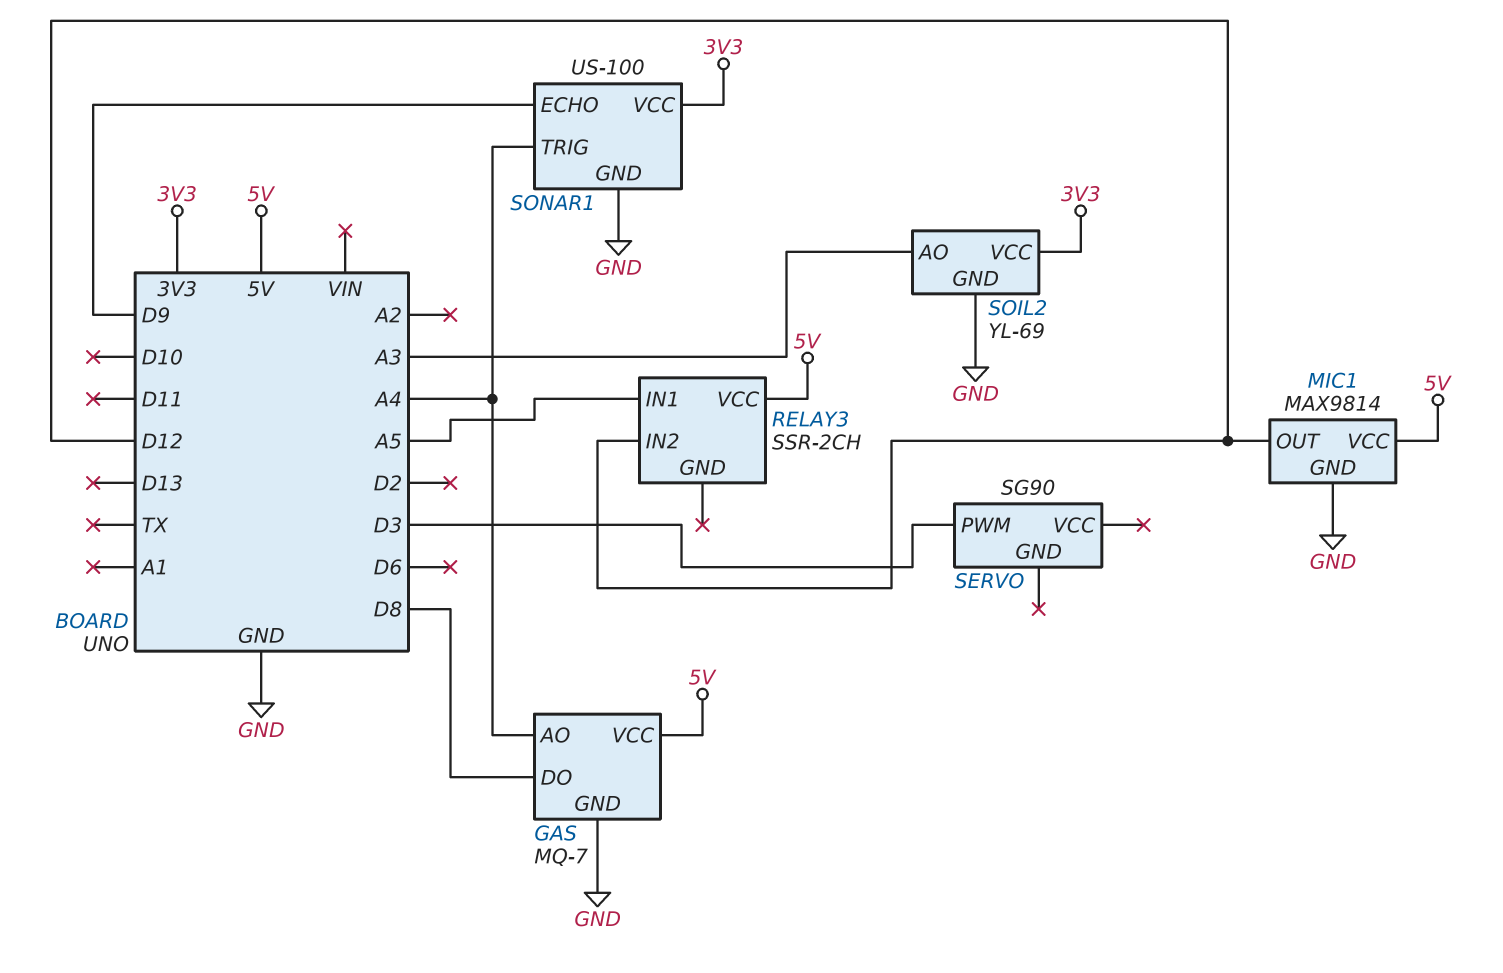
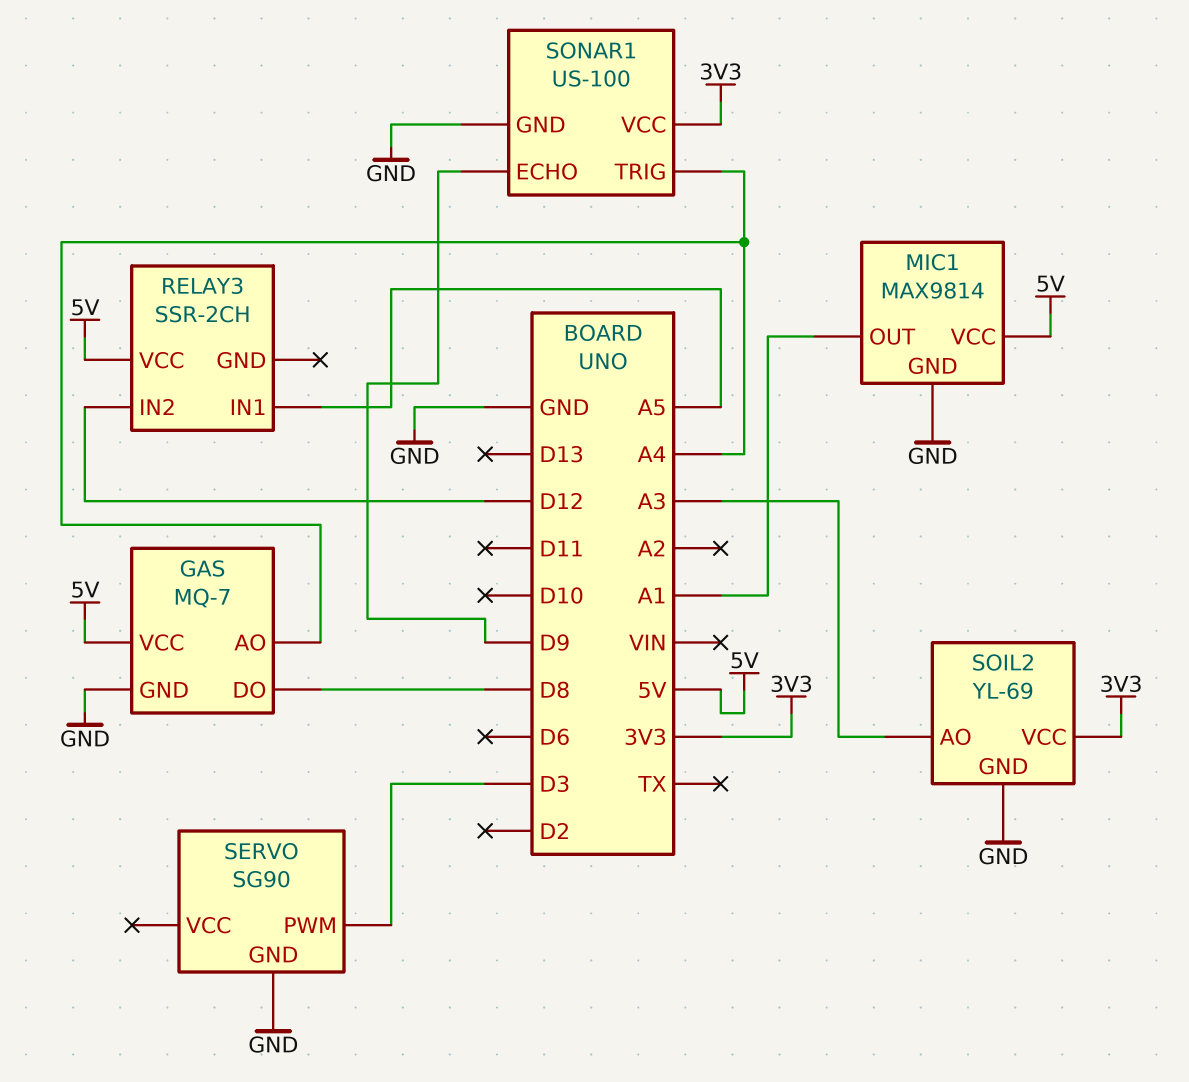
MIC1 pin OUT: D12 -> A1
SERVO pin GND: none -> GND

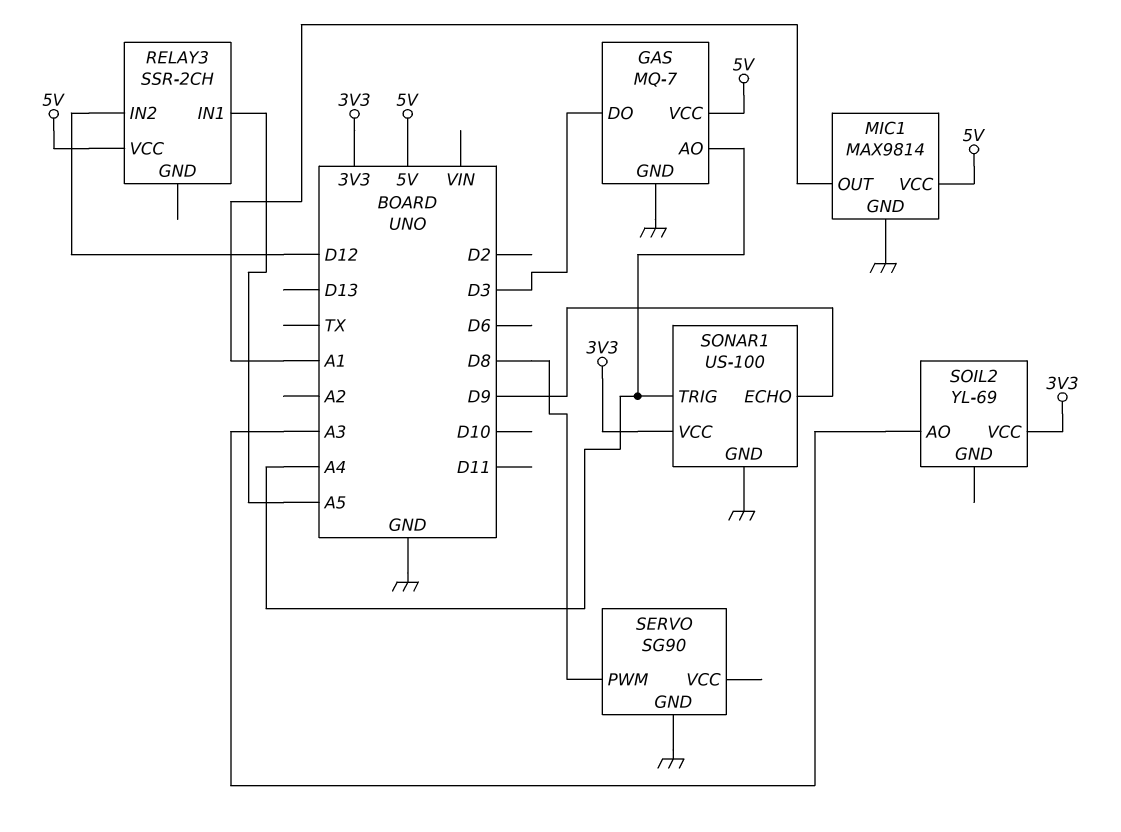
GAS pin DO: D8 -> D3
SERVO pin PWM: D3 -> D8
SOIL2 pin GND: GND -> none

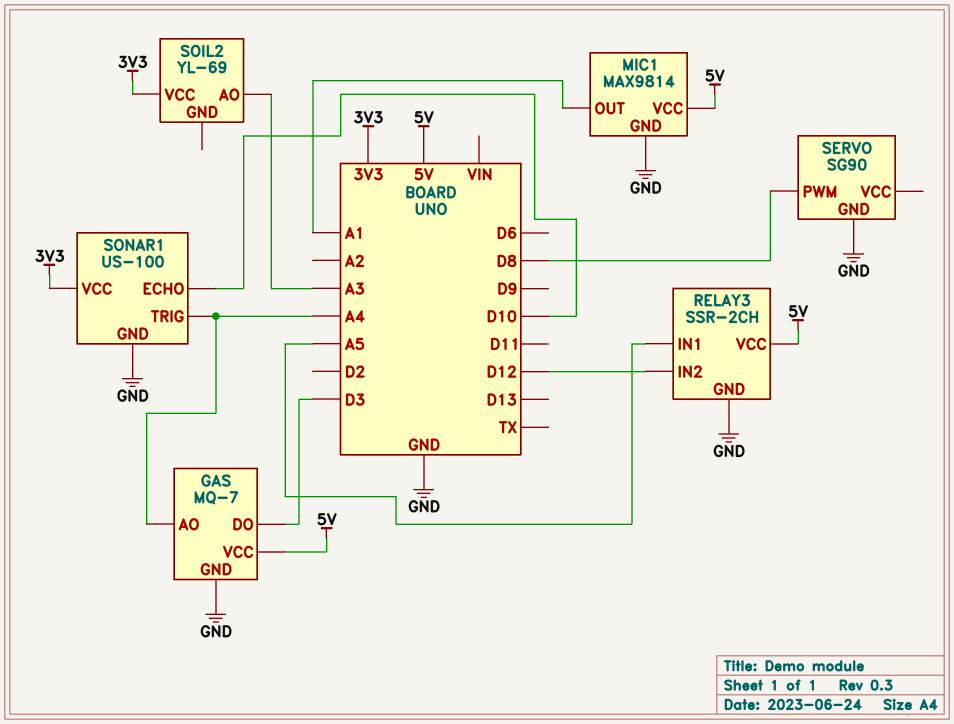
RELAY3 pin GND: none -> GND
SONAR1 pin ECHO: D9 -> D10

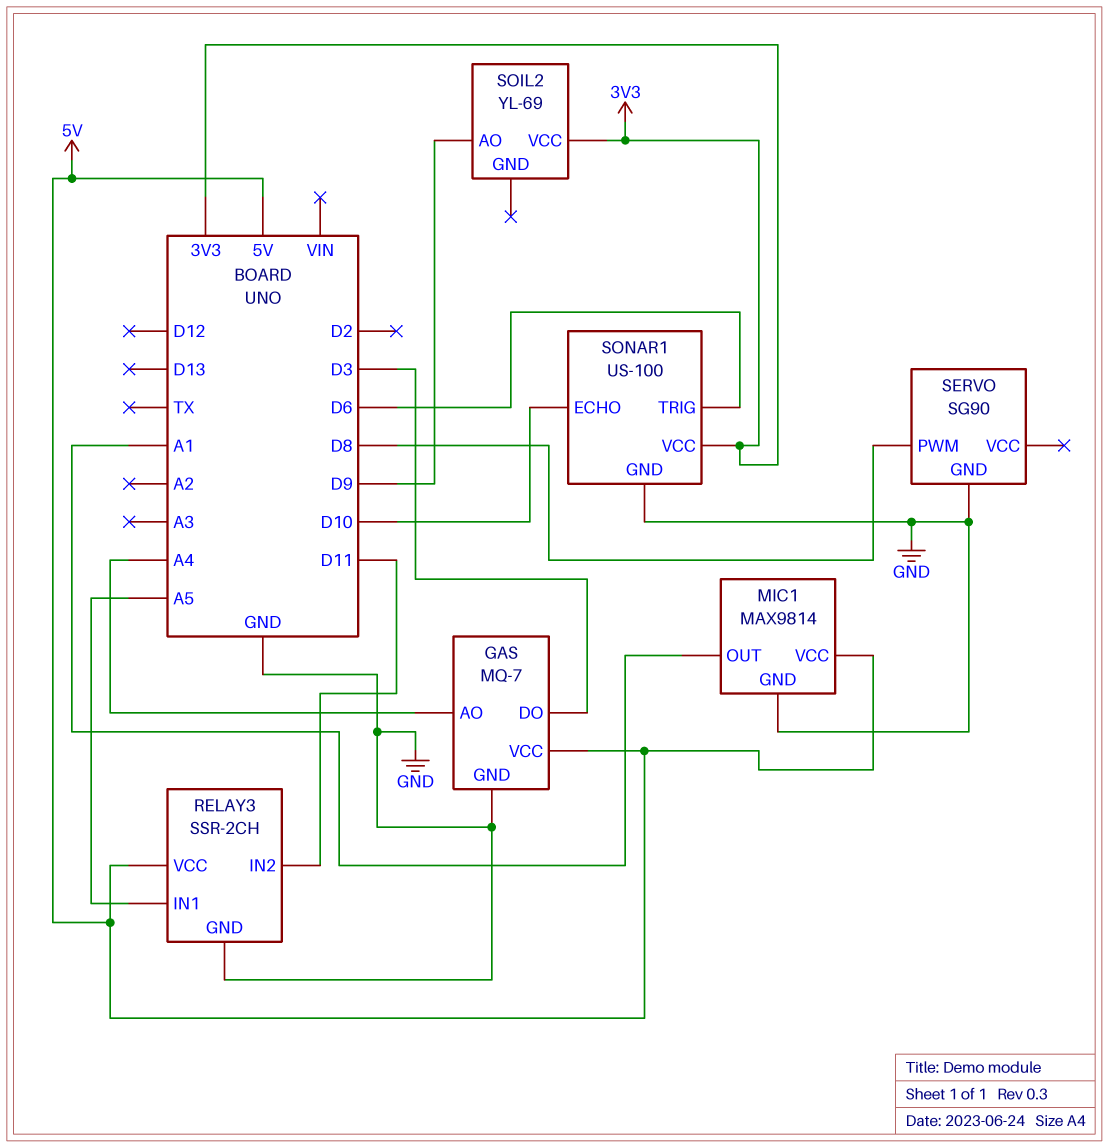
RELAY3 pin IN2: D12 -> D11
SOIL2 pin AO: A3 -> D9
SONAR1 pin TRIG: A4 -> D6

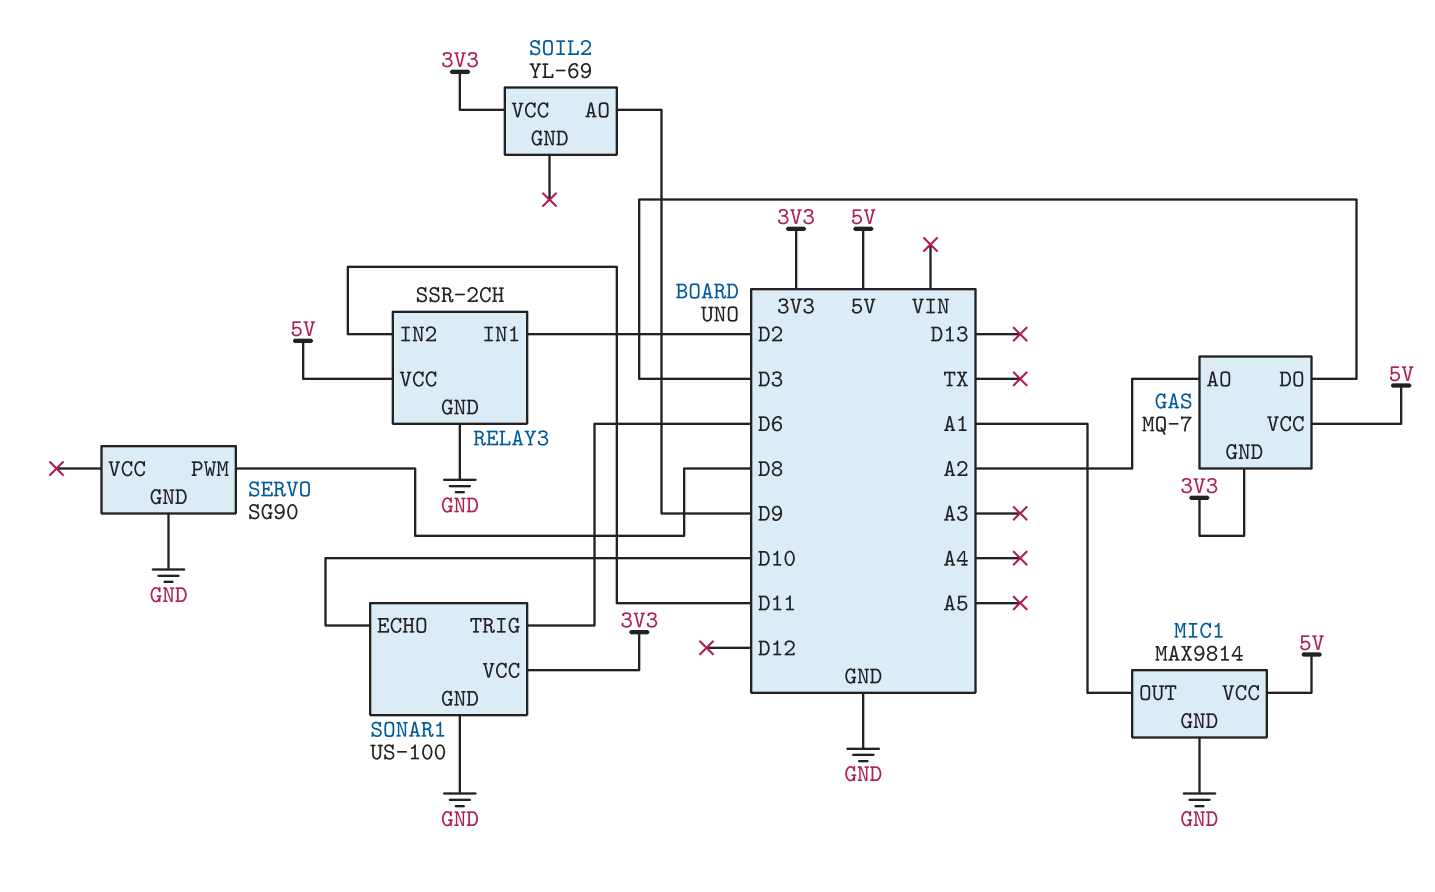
GAS pin AO: A4 -> A2
GAS pin GND: GND -> 3V3
RELAY3 pin IN1: A5 -> D2

